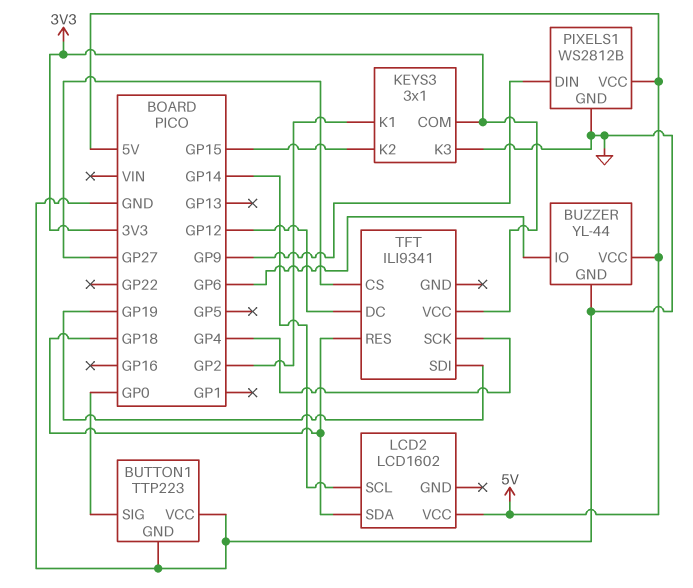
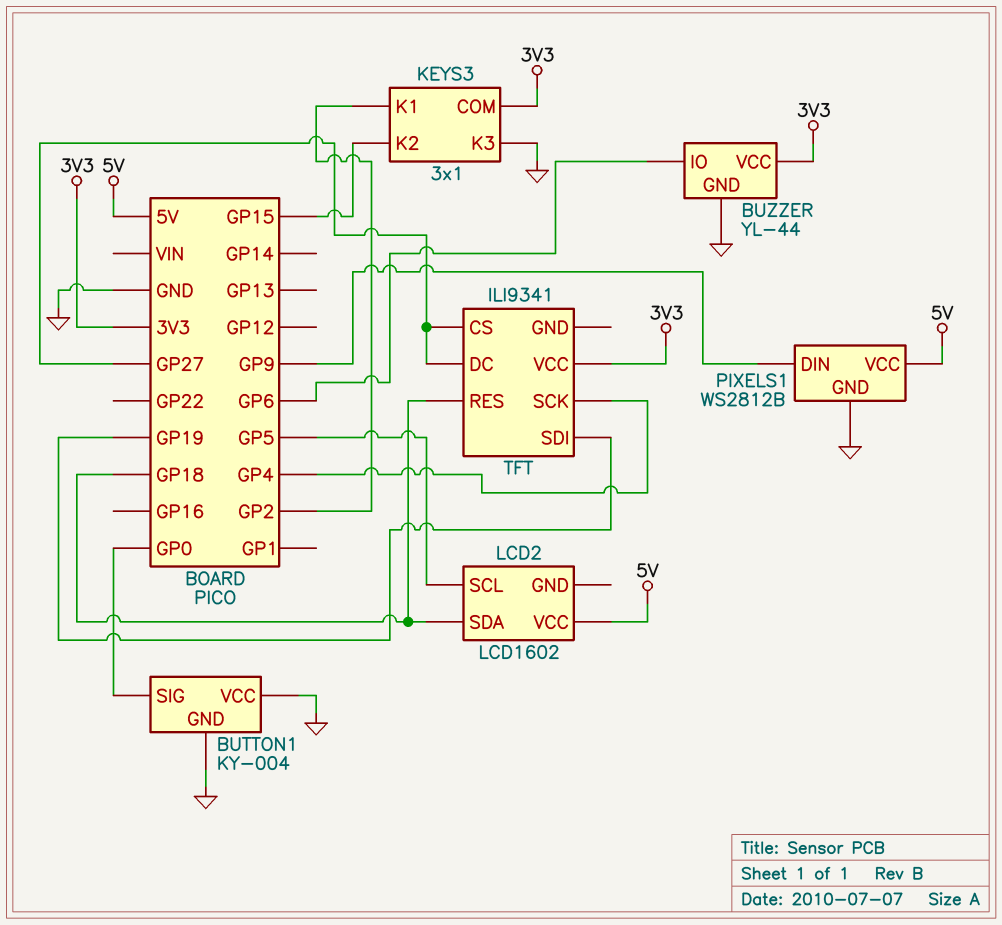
BUTTON1: TTP223 -> KY-004
BUZZER pin VCC: 5V -> 3V3
LCD2 pin SCL: GP14 -> GP5
TFT pin DC: GP12 -> GP27

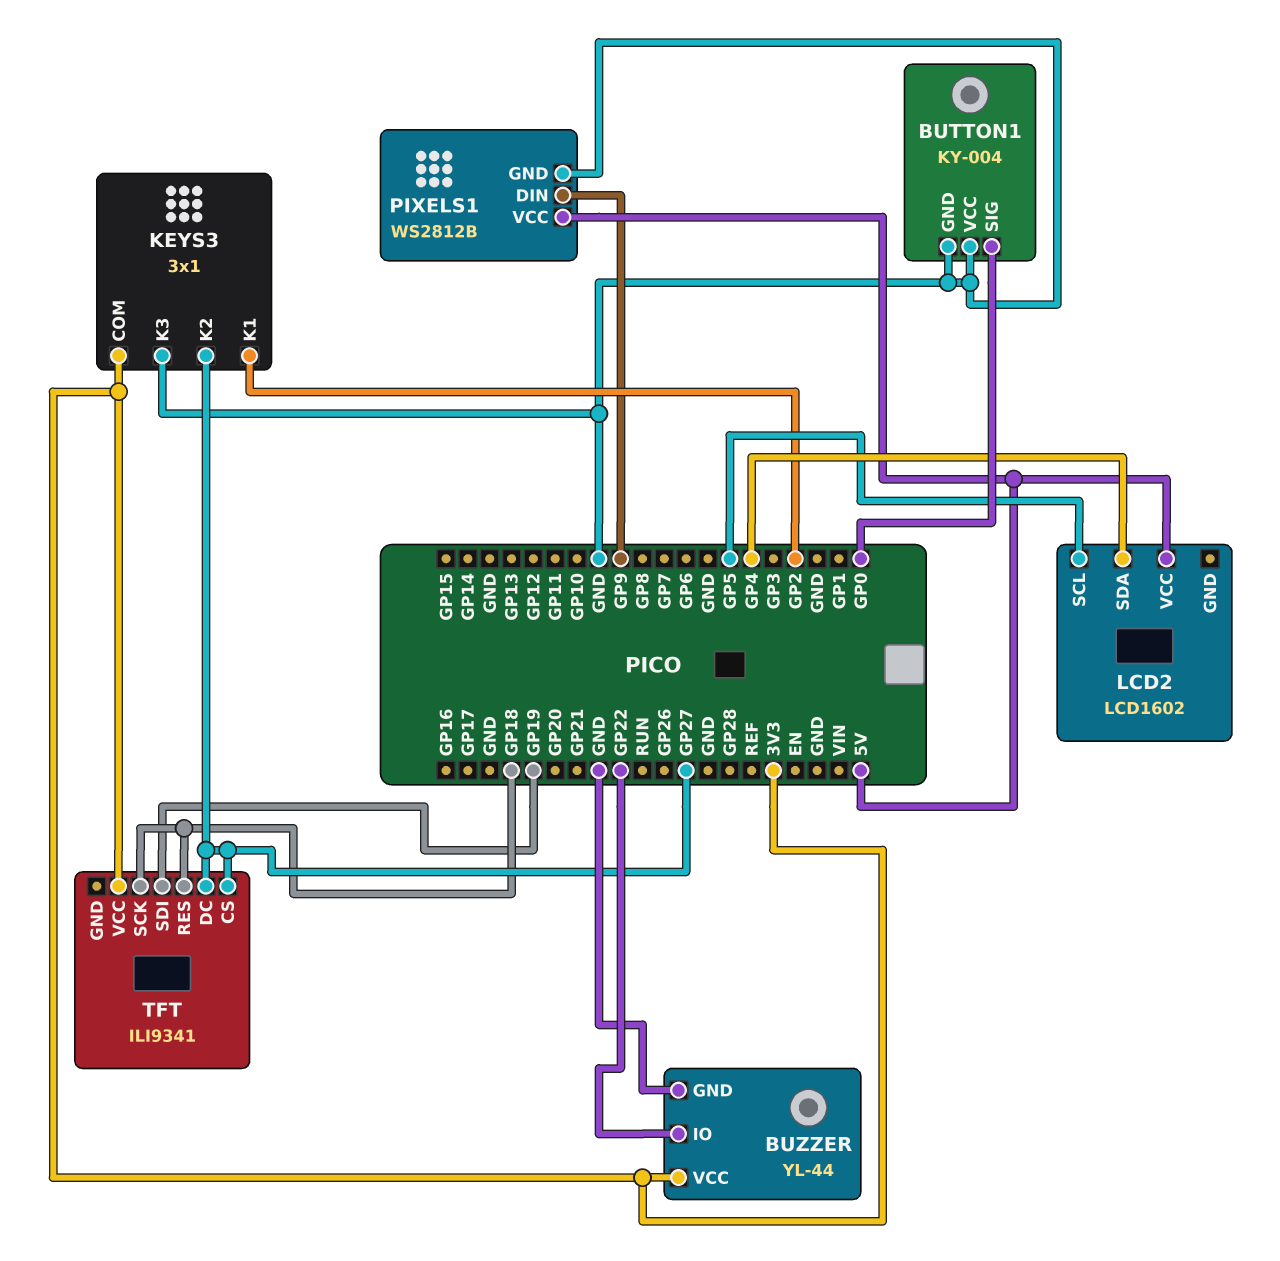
BUZZER pin IO: GP6 -> GP22
KEYS3 pin K2: GP15 -> GP27
LCD2 pin SDA: GP18 -> GP4
TFT pin SCK: GP4 -> GP18

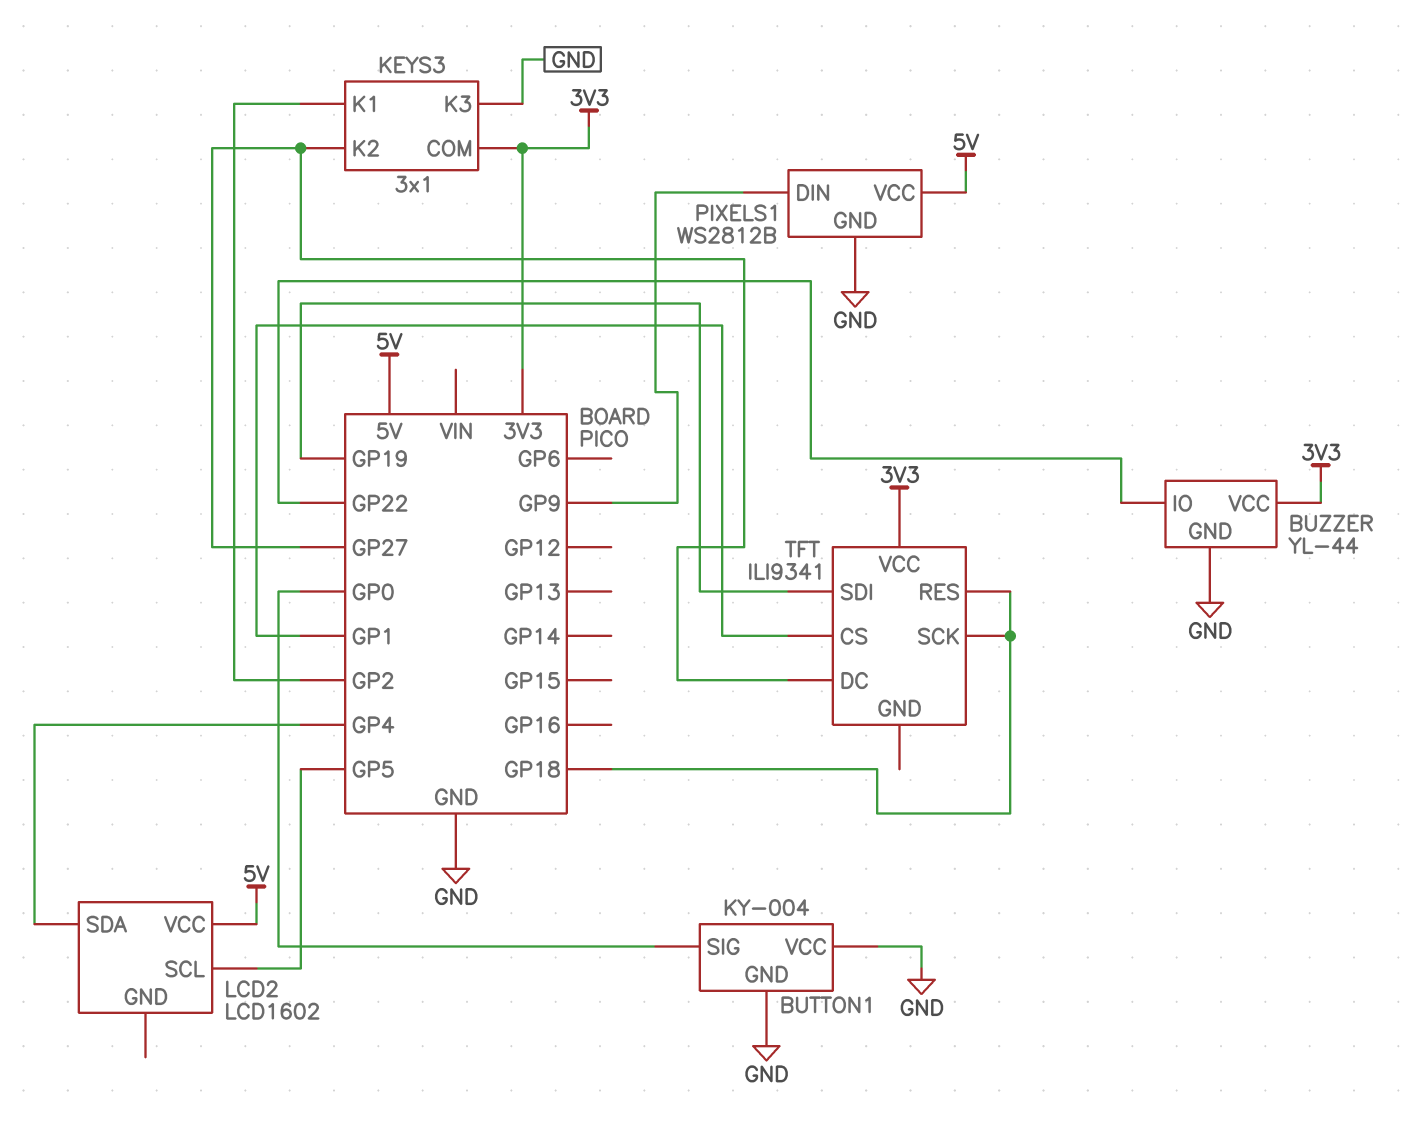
TFT pin CS: GP27 -> GP1

